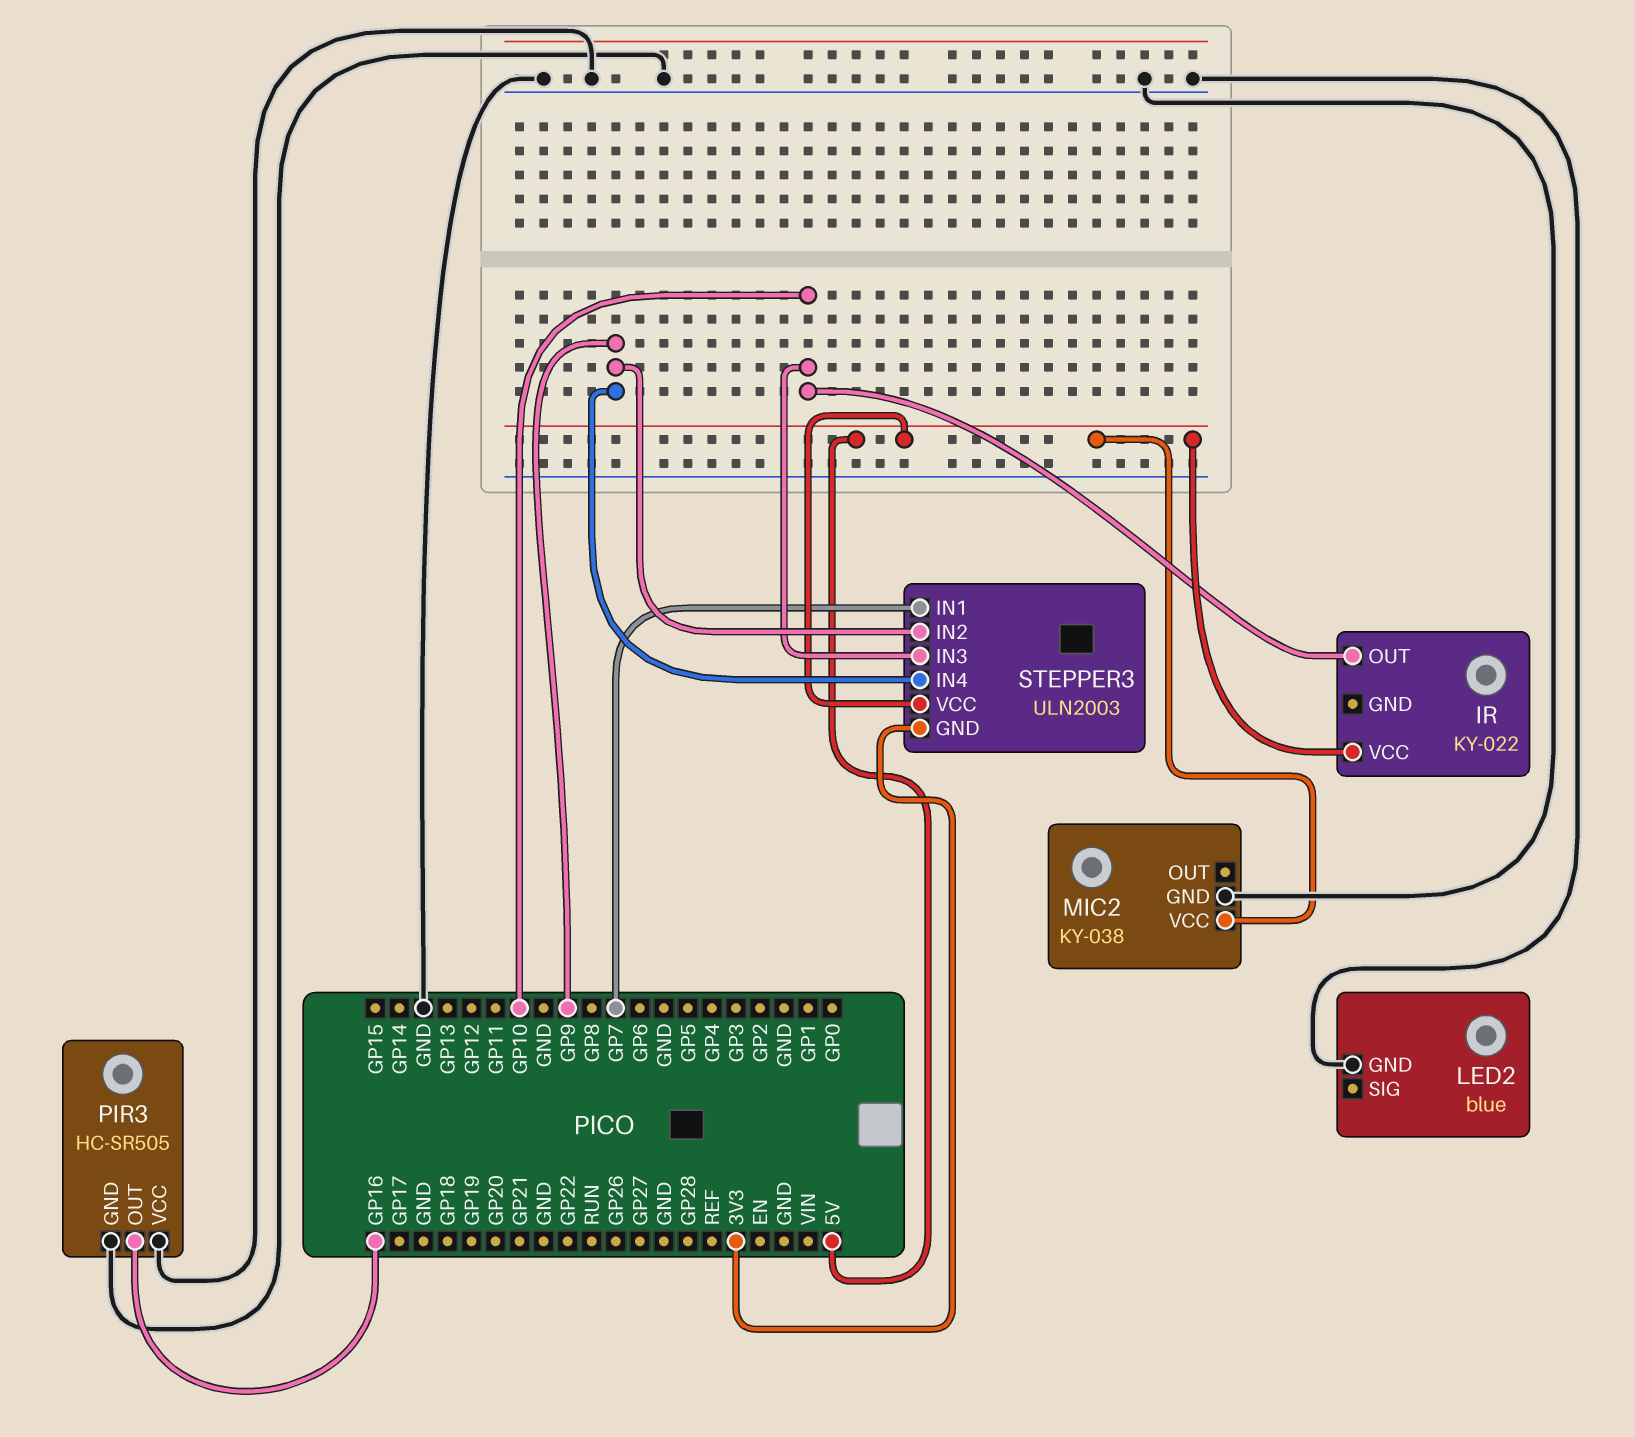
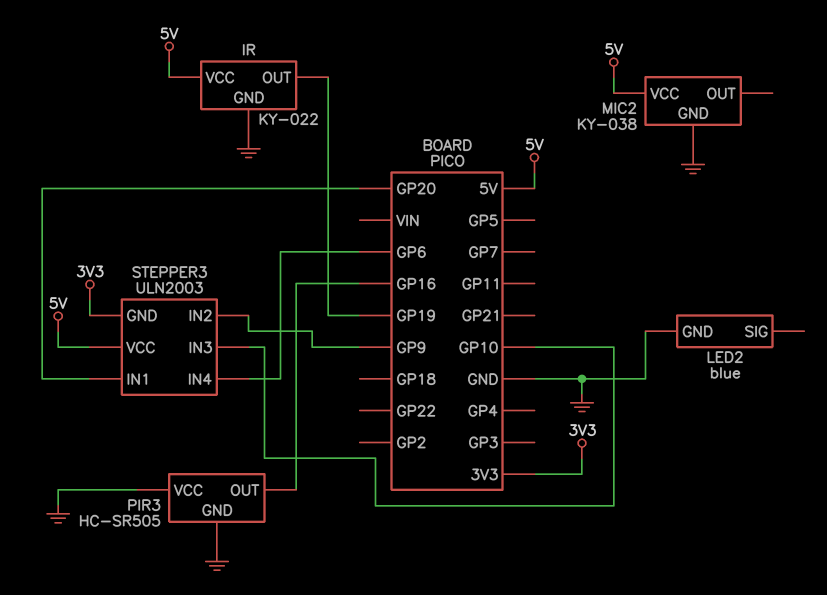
IR pin GND: none -> GND
IR pin OUT: GP10 -> GP19
STEPPER3 pin IN1: GP7 -> GP20
STEPPER3 pin IN4: GP9 -> GP6

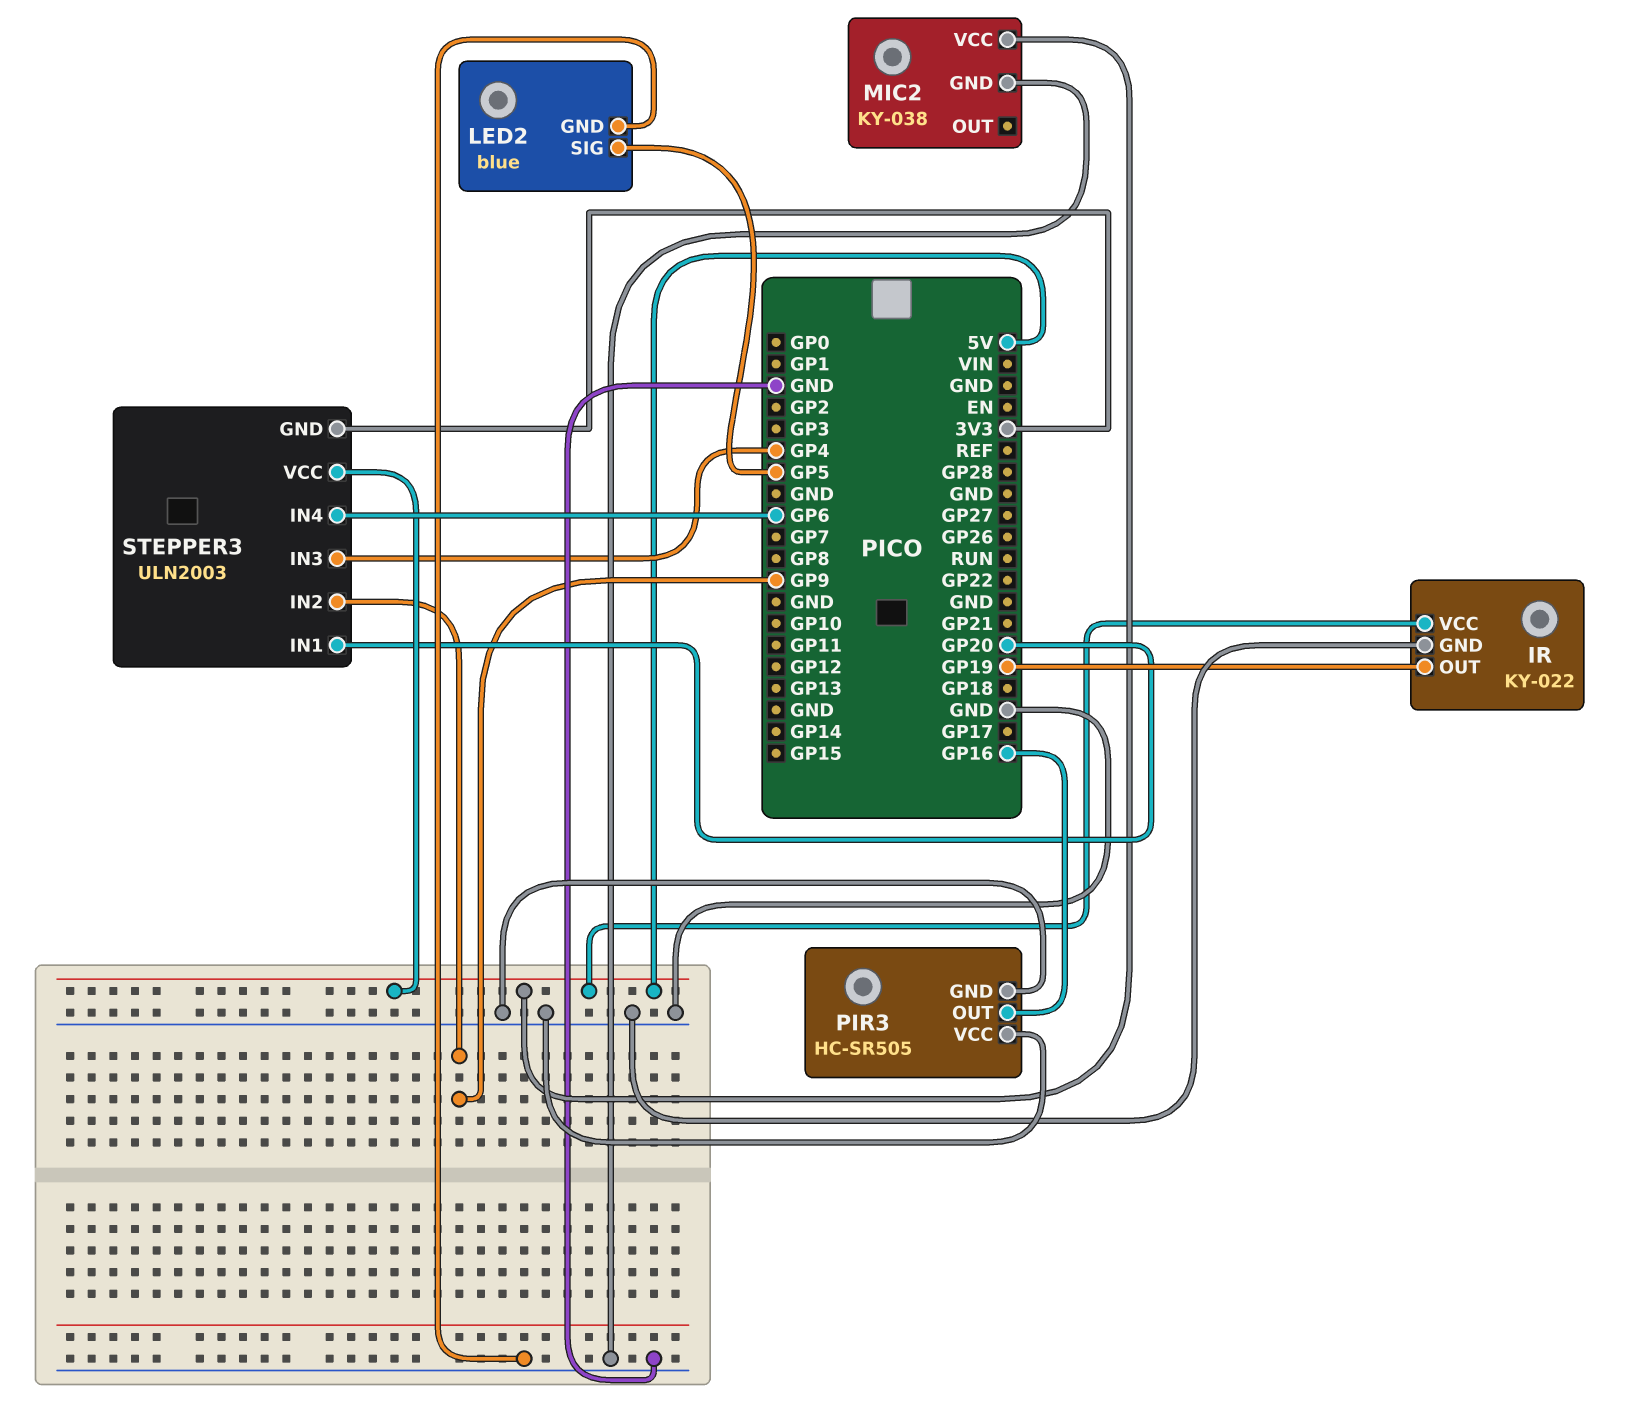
LED2 pin SIG: none -> GP5
STEPPER3 pin IN3: GP10 -> GP4

